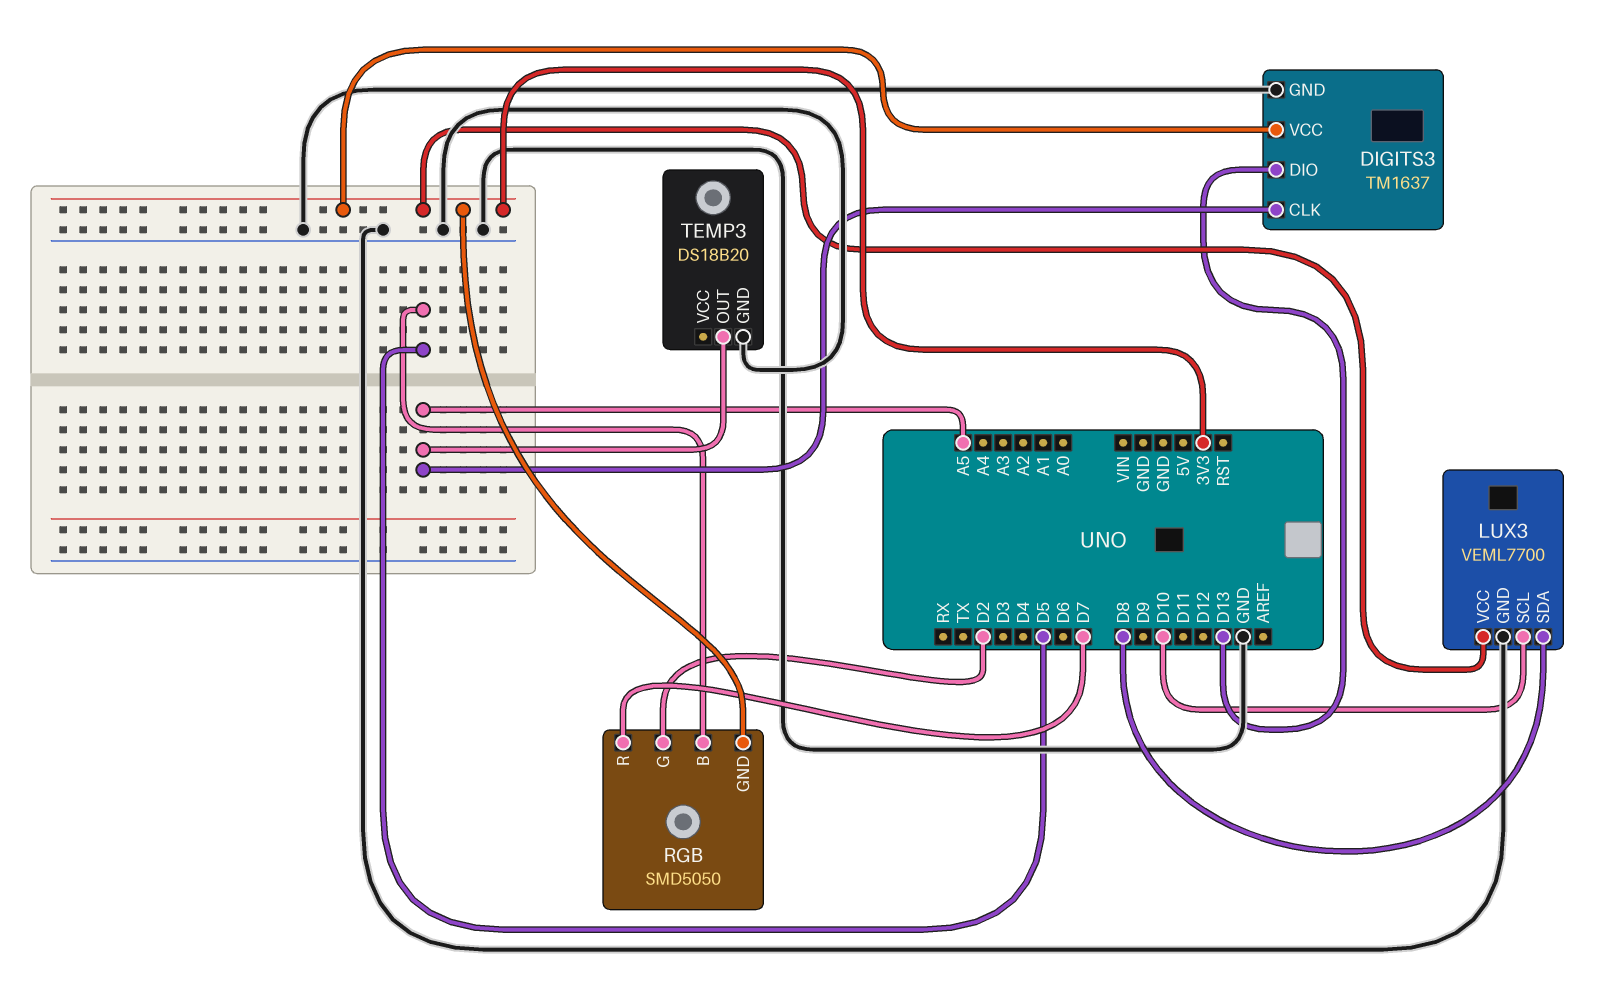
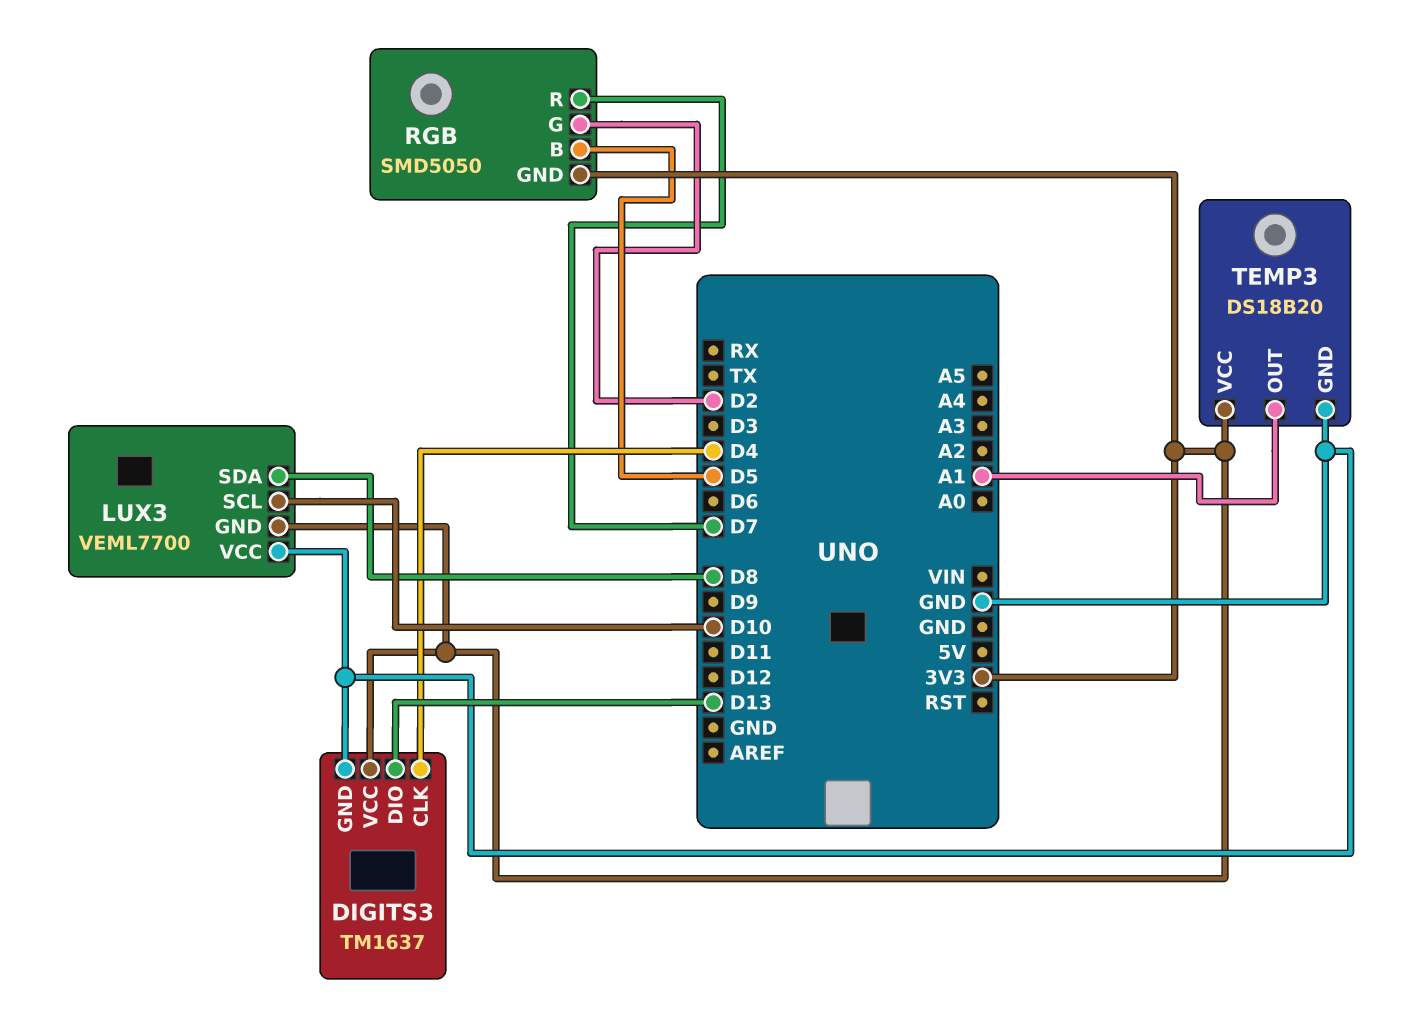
DIGITS3 pin CLK: A5 -> D4
LUX3 pin GND: GND -> 3V3
LUX3 pin VCC: 3V3 -> GND
TEMP3 pin OUT: A5 -> A1
TEMP3 pin VCC: none -> 3V3

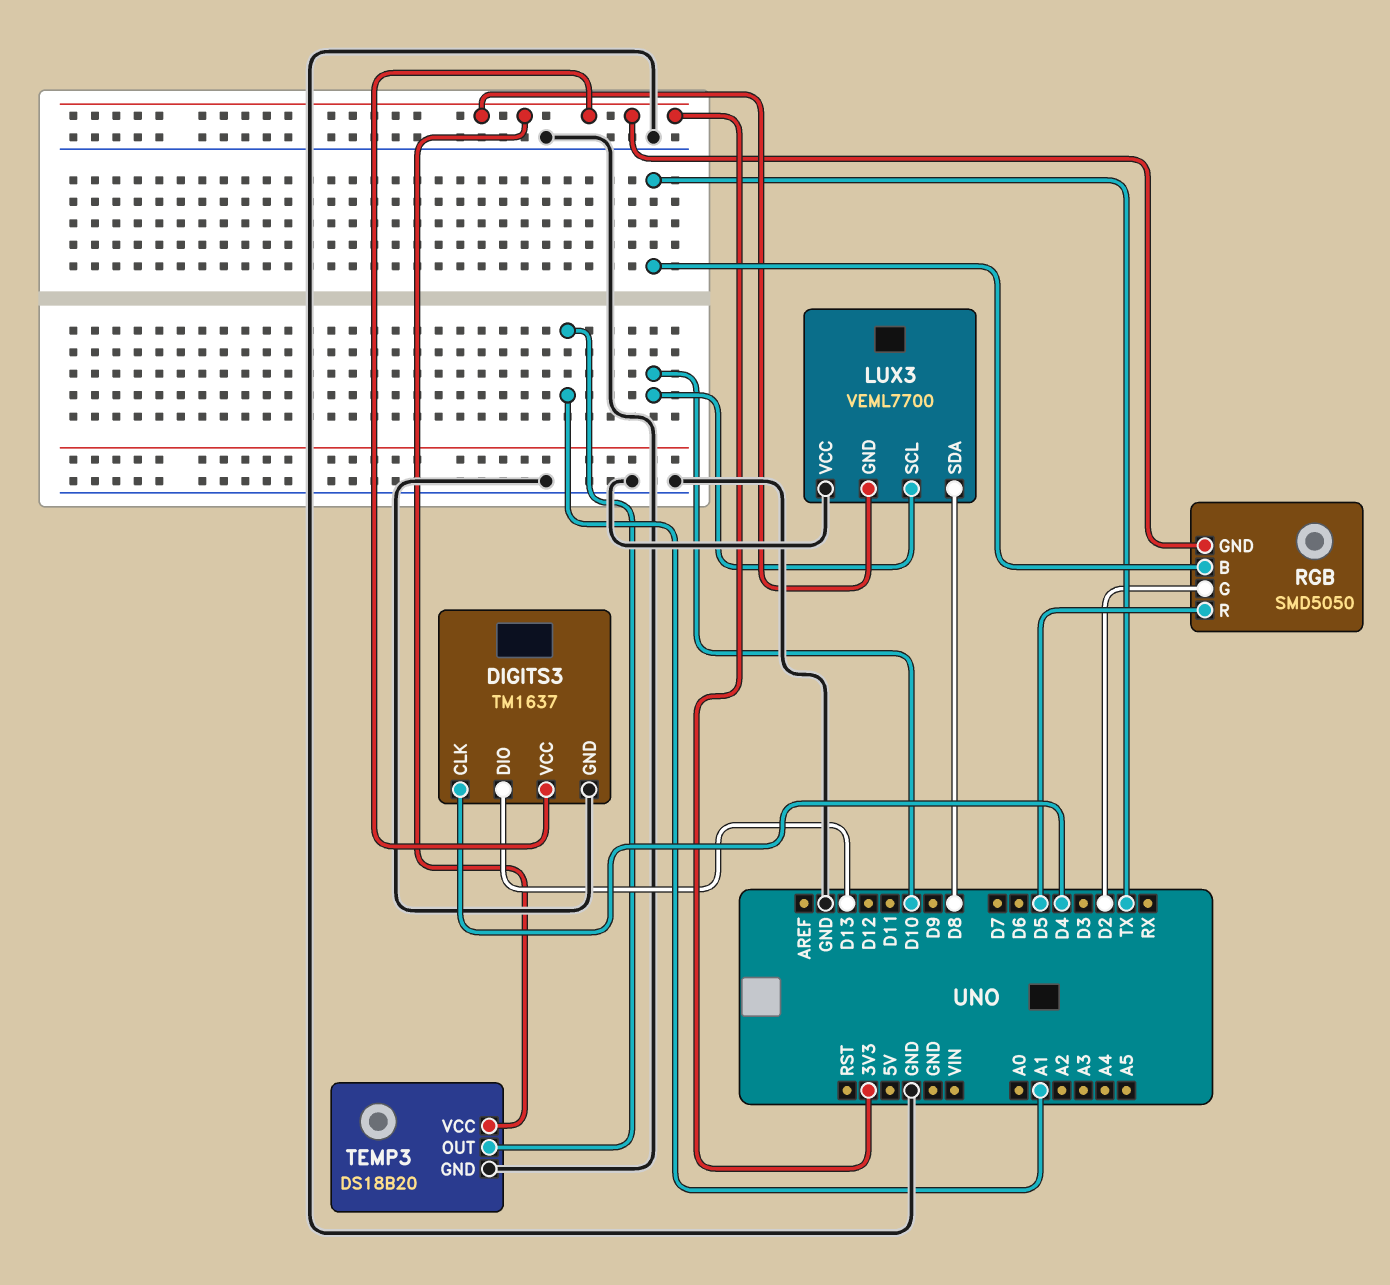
RGB pin B: D5 -> TX
RGB pin R: D7 -> D5

